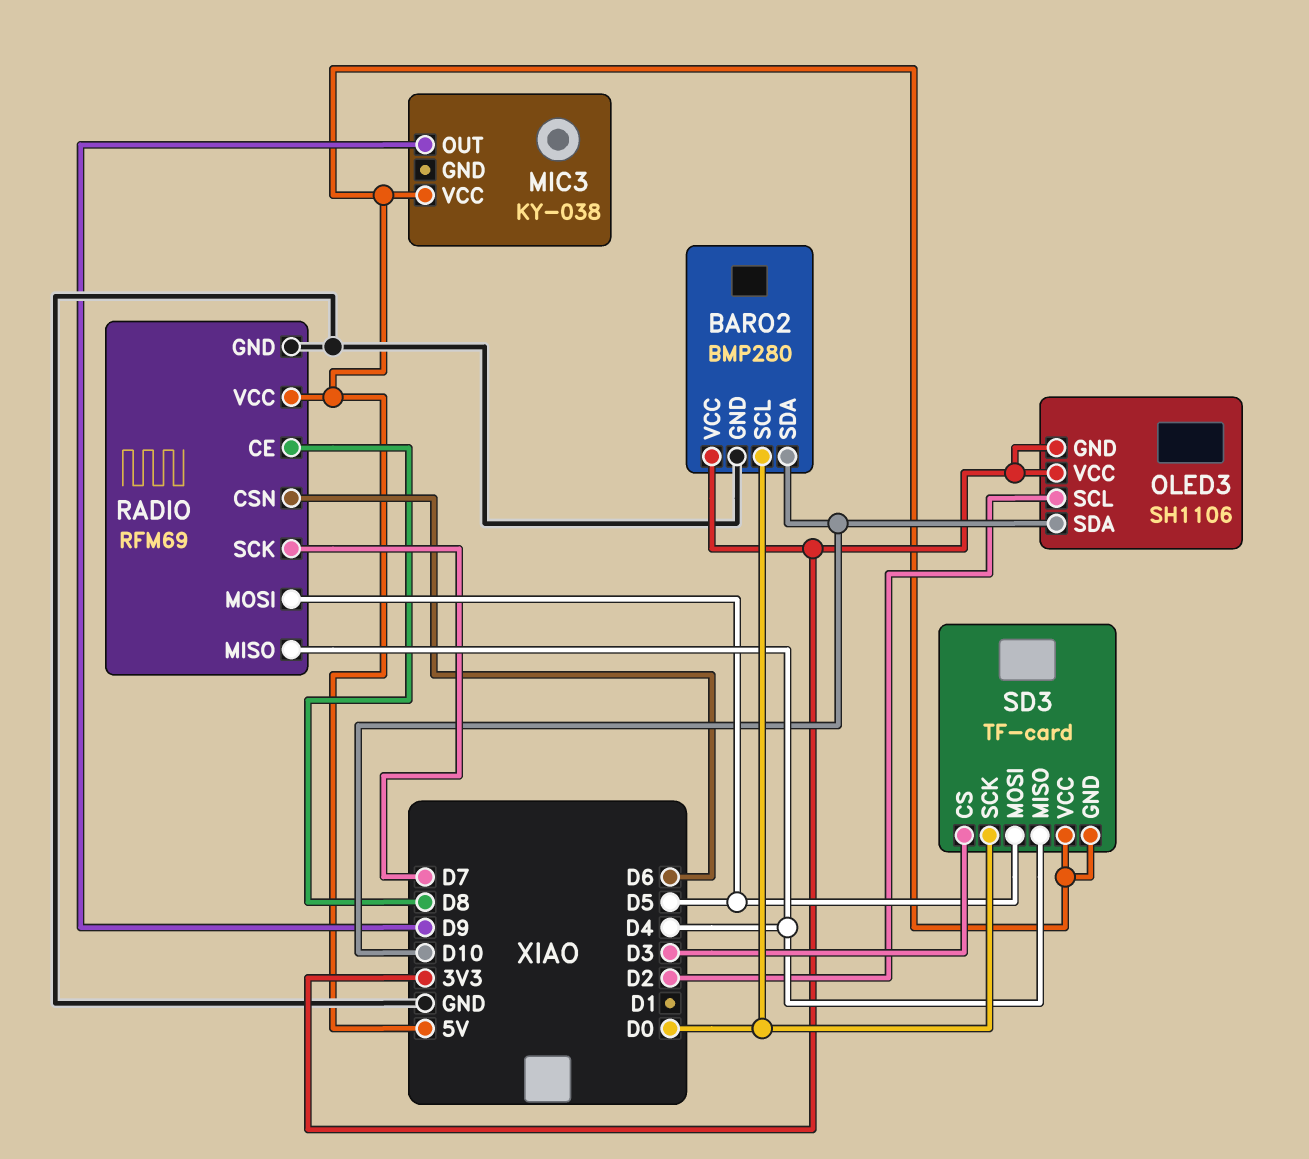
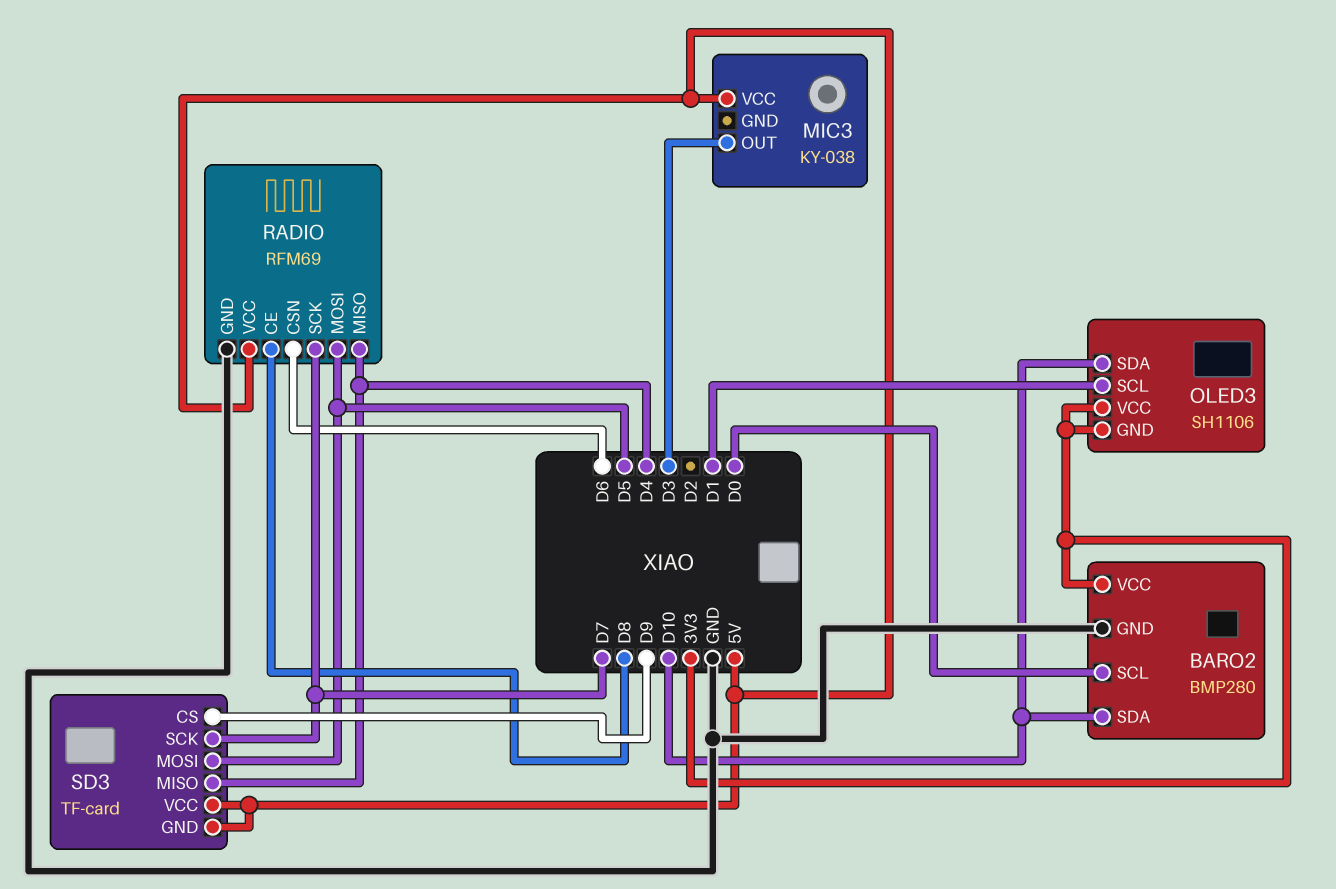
MIC3 pin OUT: D9 -> D3
OLED3 pin SCL: D2 -> D1
SD3 pin CS: D3 -> D9
SD3 pin SCK: D0 -> D7

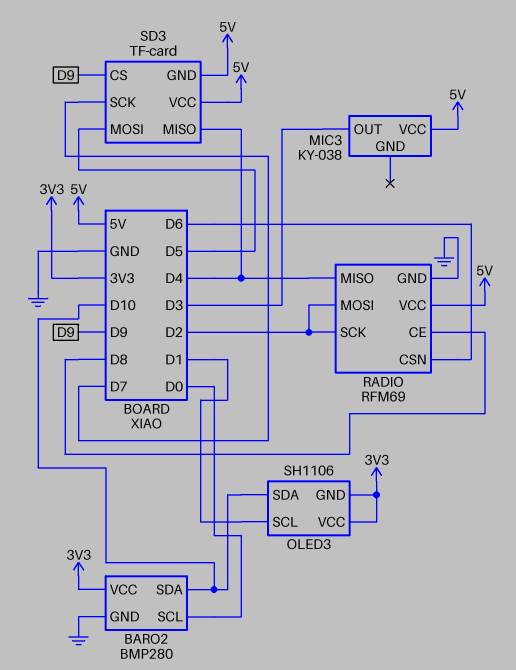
RADIO pin MOSI: D5 -> D2
RADIO pin SCK: D7 -> D2

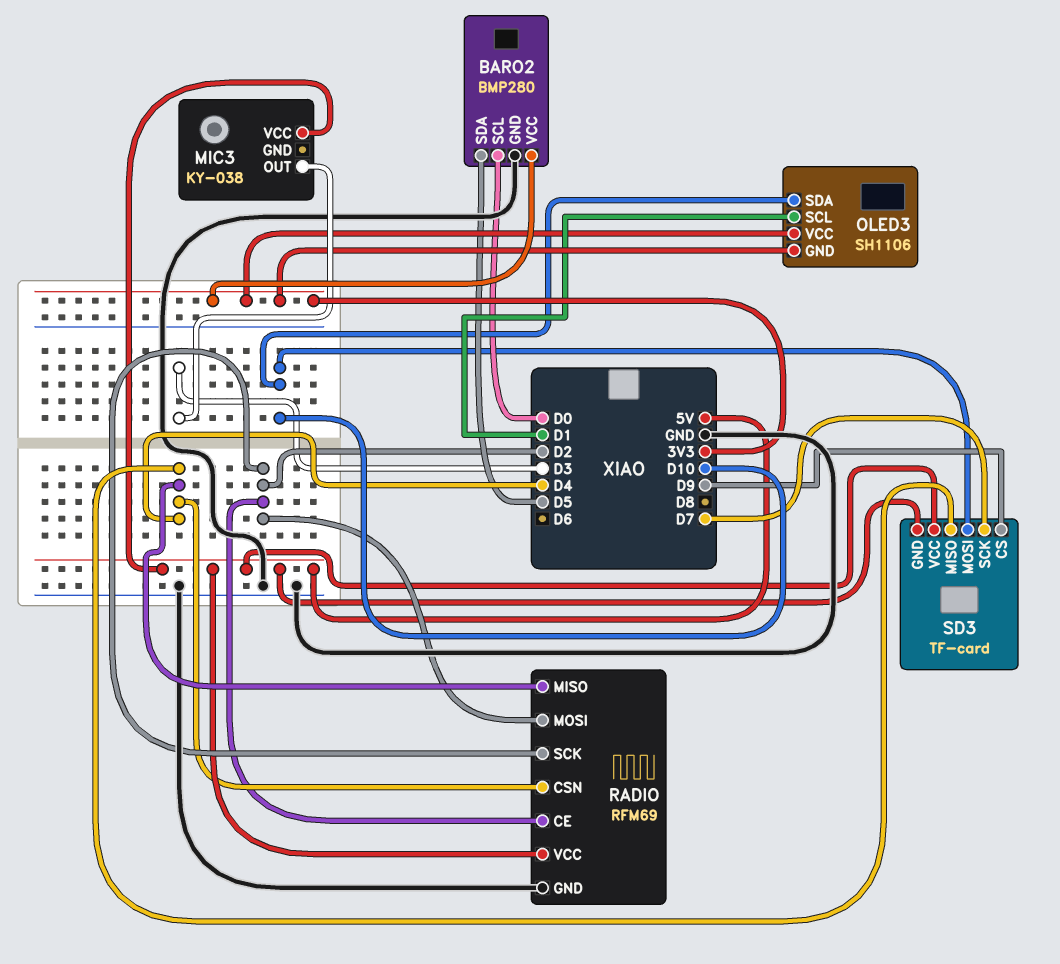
BARO2 pin SDA: D10 -> D5
RADIO pin CE: D8 -> D2
RADIO pin CSN: D6 -> D4
SD3 pin MOSI: D5 -> D10

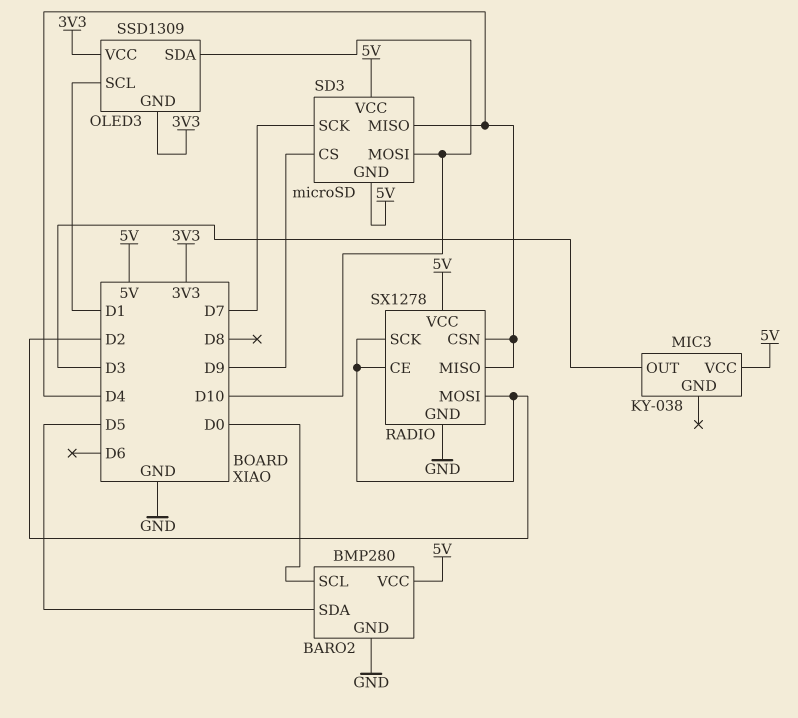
BARO2 pin VCC: 3V3 -> 5V
OLED3: SH1106 -> SSD1309
RADIO: RFM69 -> SX1278
SD3: TF-card -> microSD

